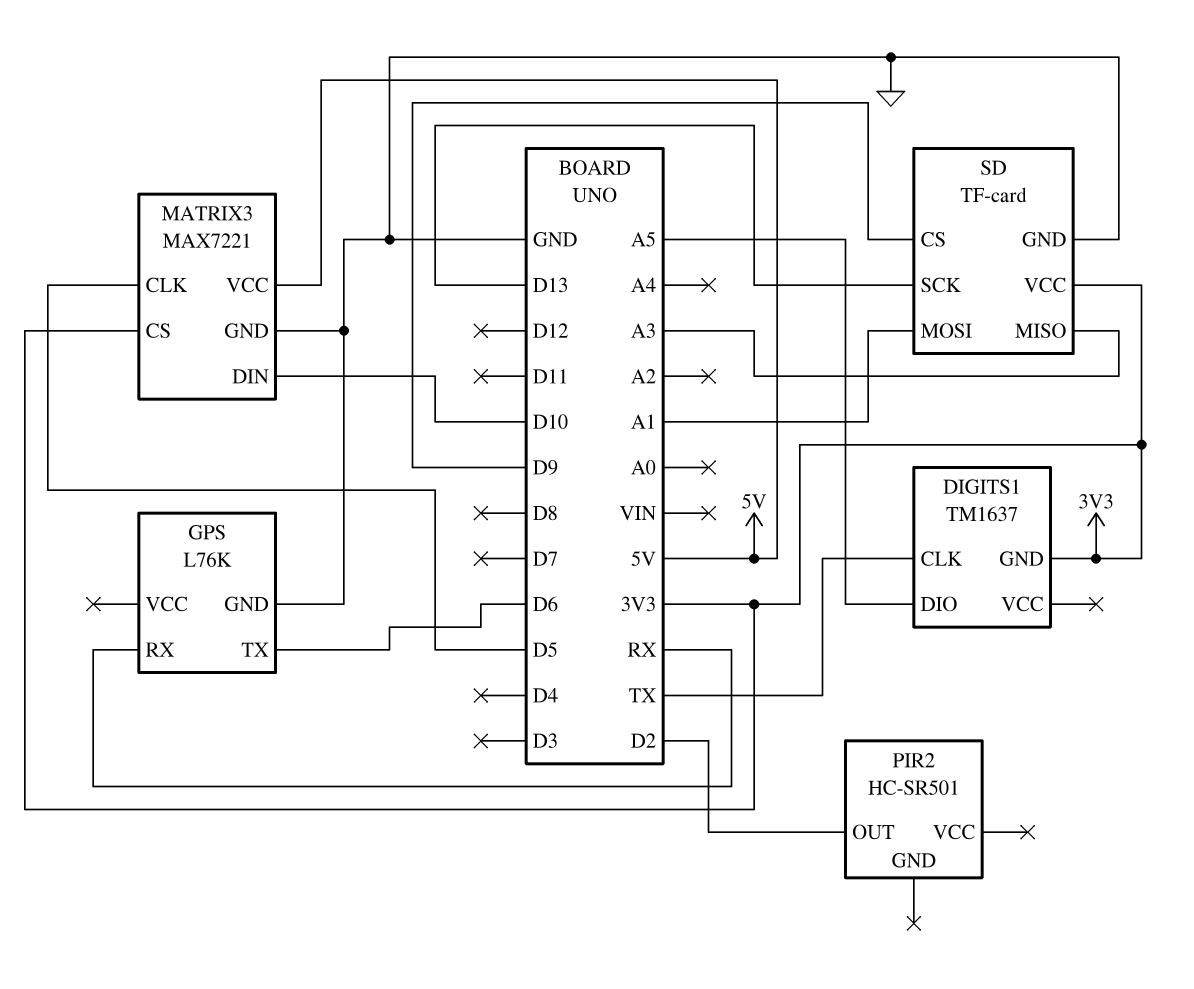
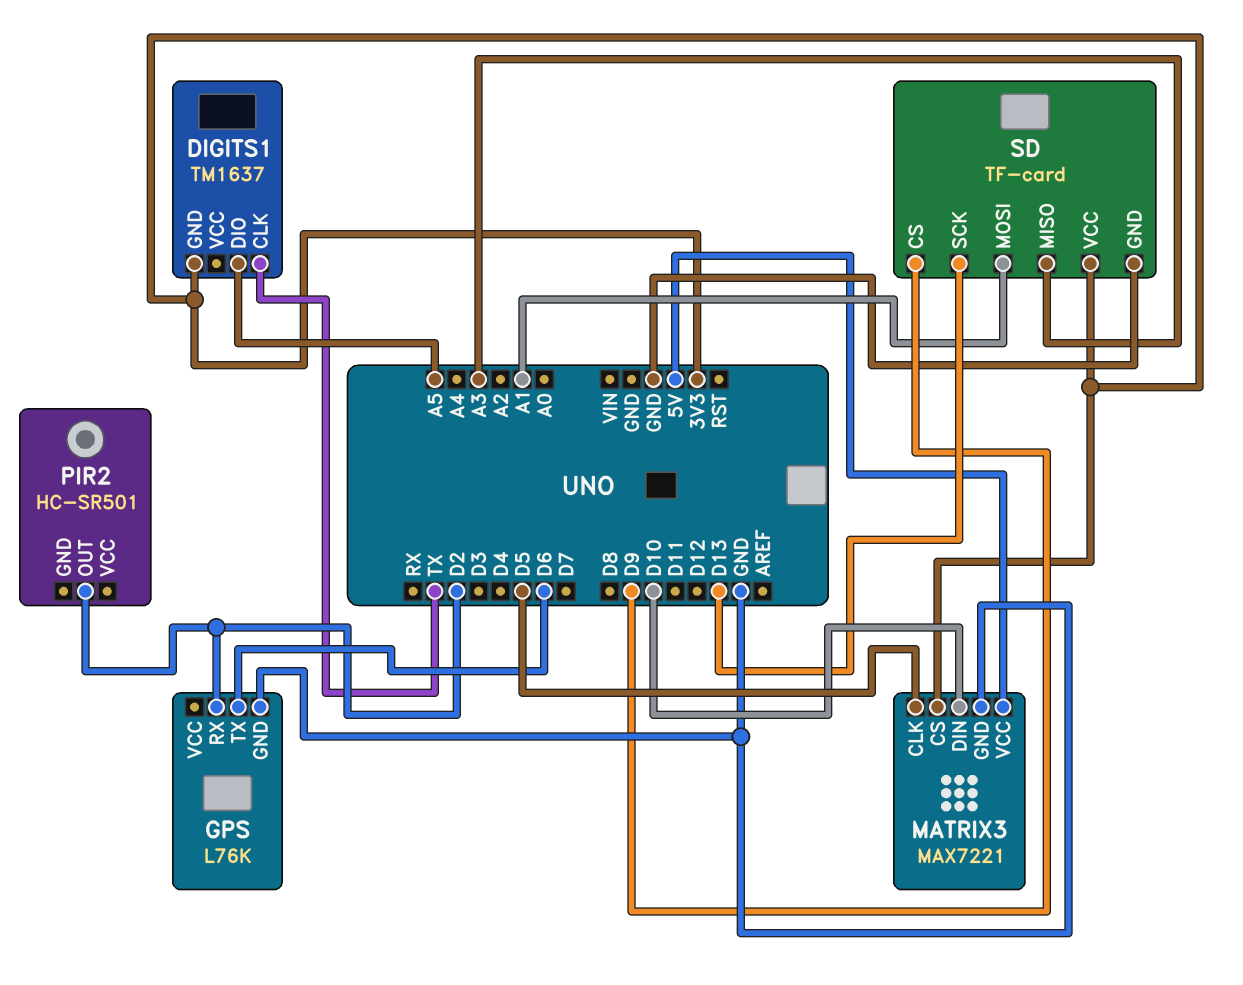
GPS pin RX: RX -> D2

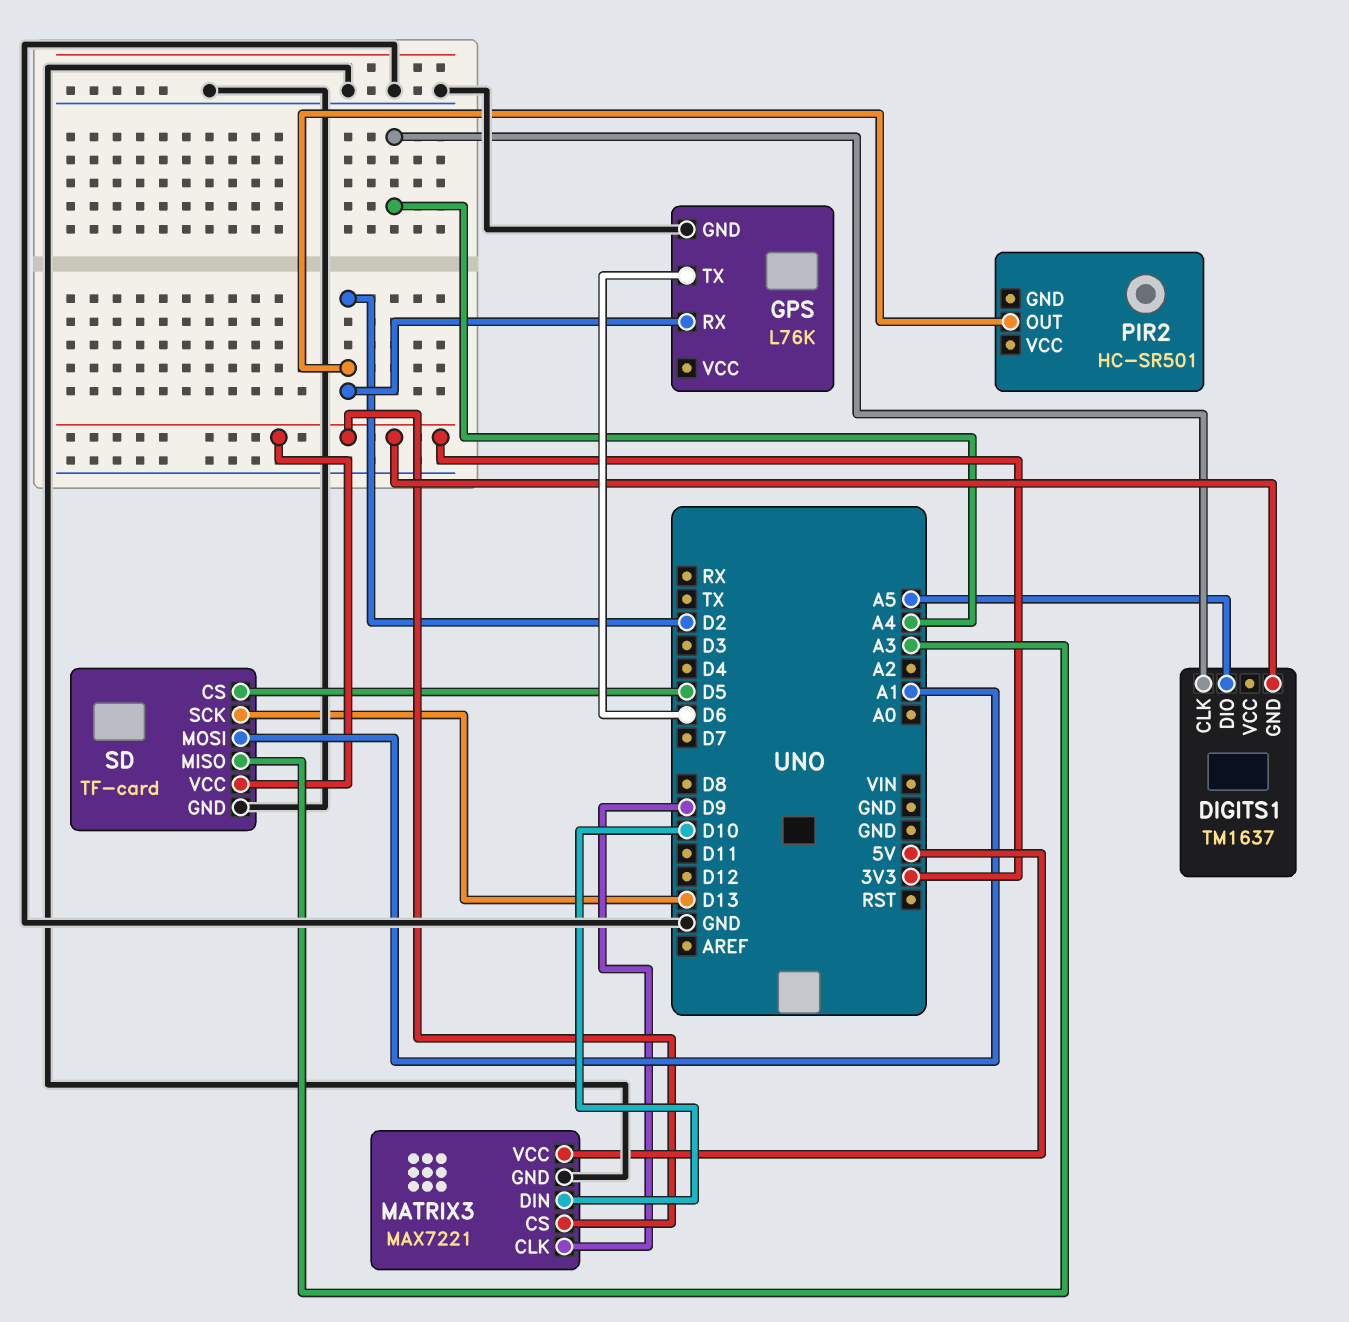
DIGITS1 pin CLK: TX -> A4
MATRIX3 pin CLK: D5 -> D9
SD pin CS: D9 -> D5

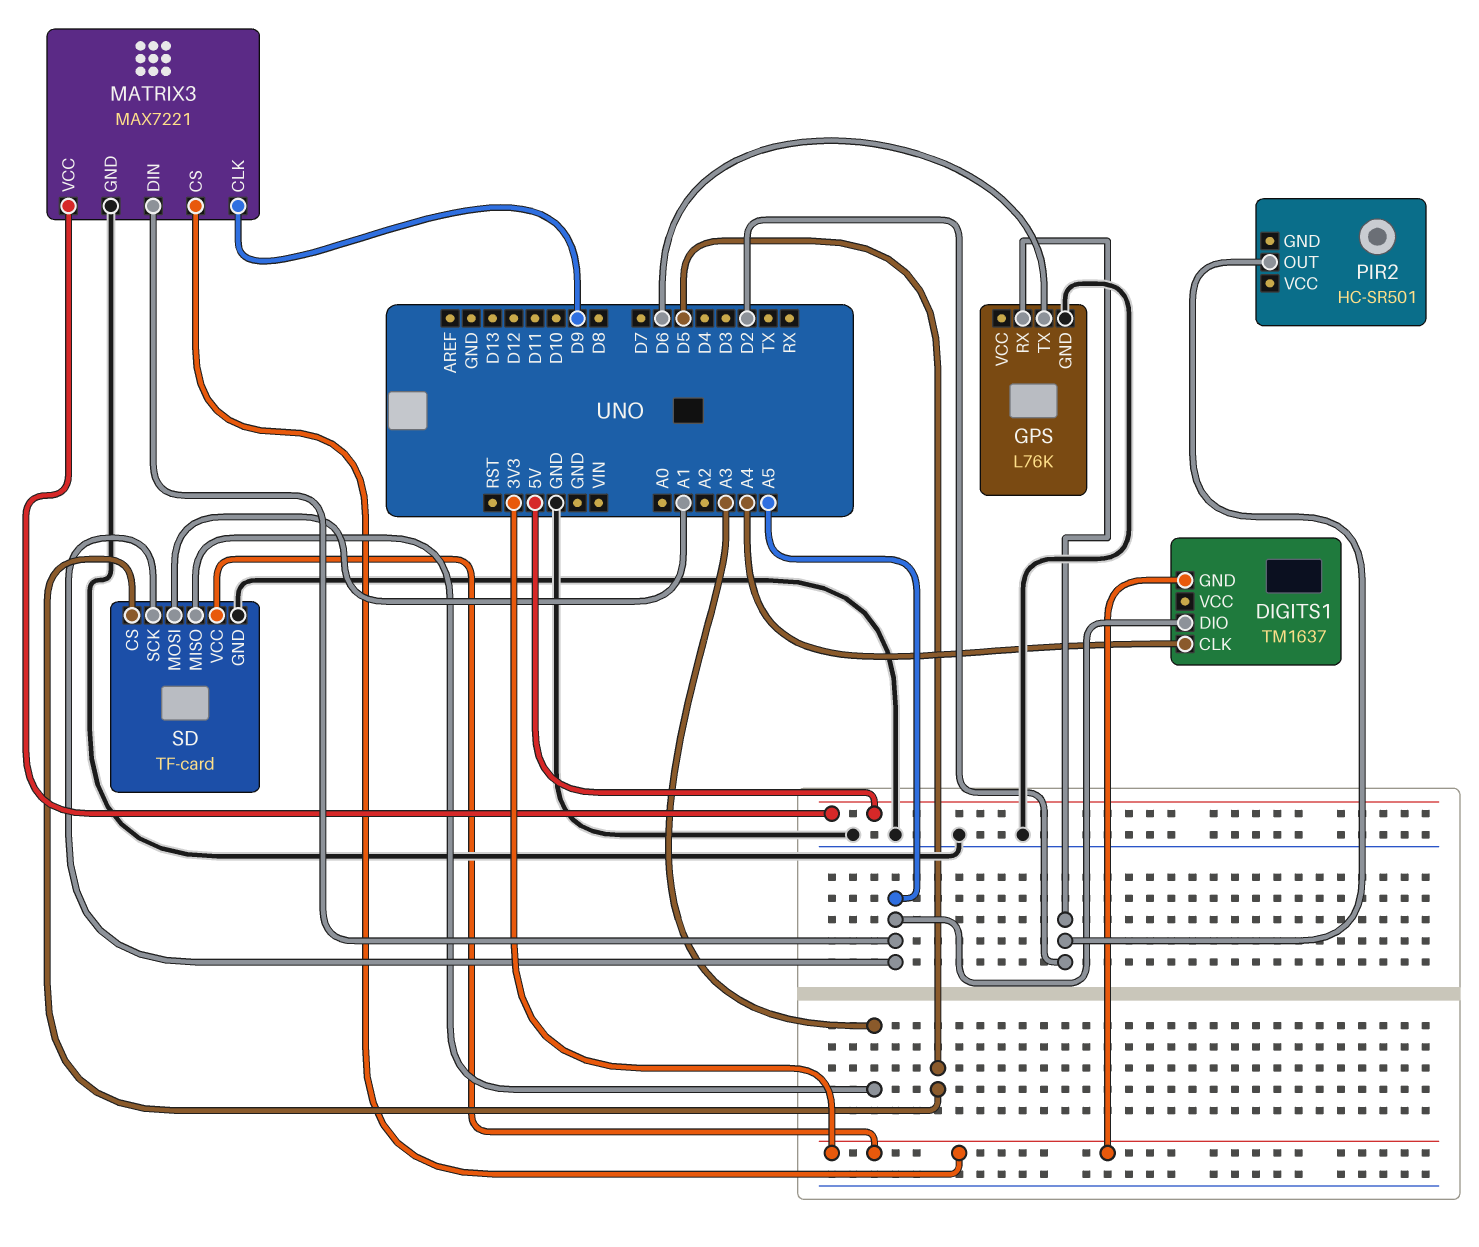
MATRIX3 pin DIN: D10 -> A5
SD pin SCK: D13 -> A5

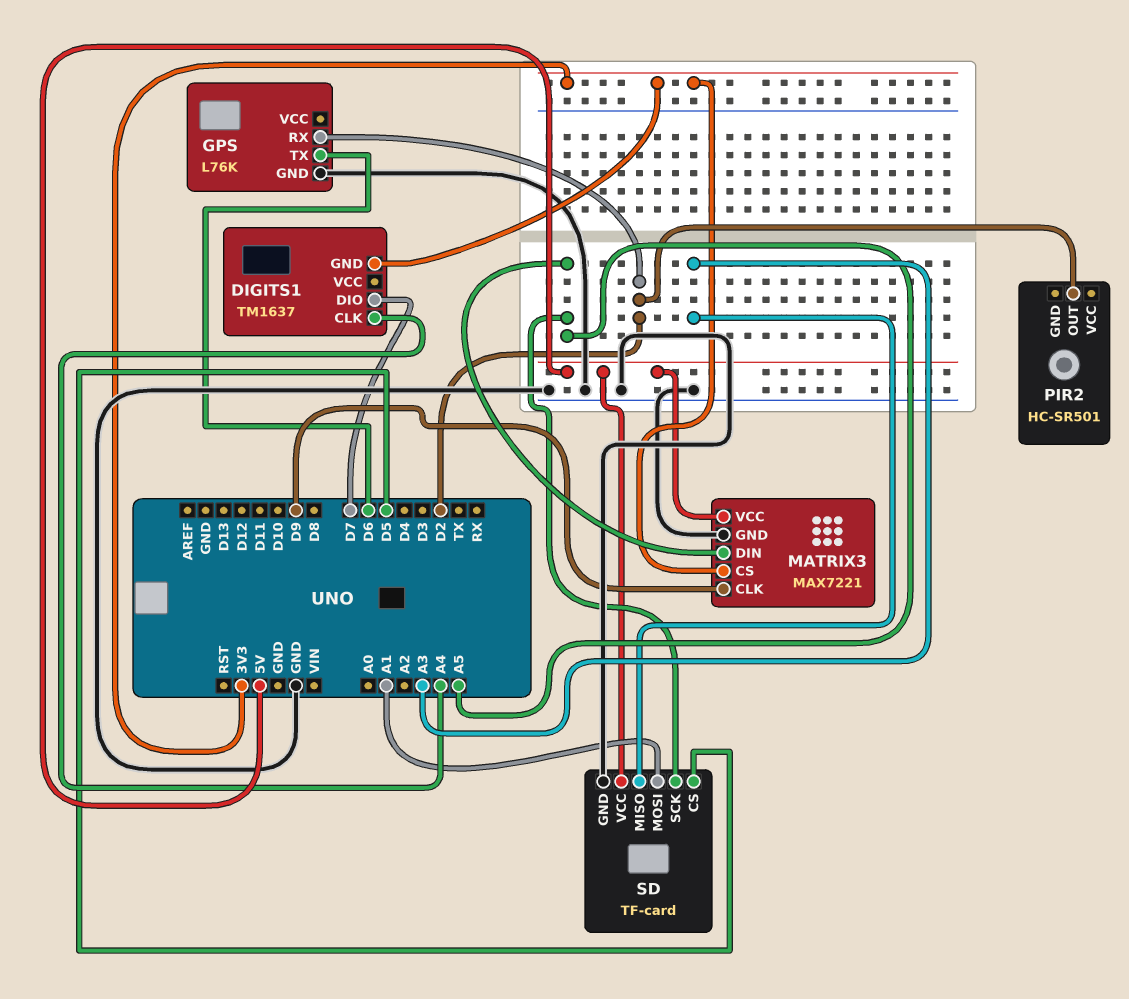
DIGITS1 pin DIO: A5 -> D7
SD pin VCC: 3V3 -> 5V

